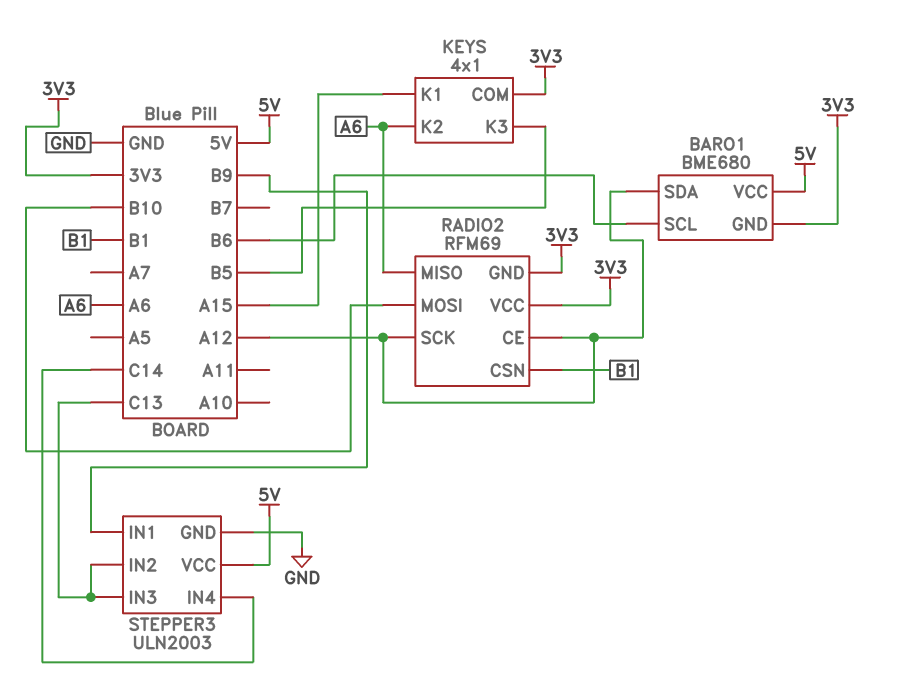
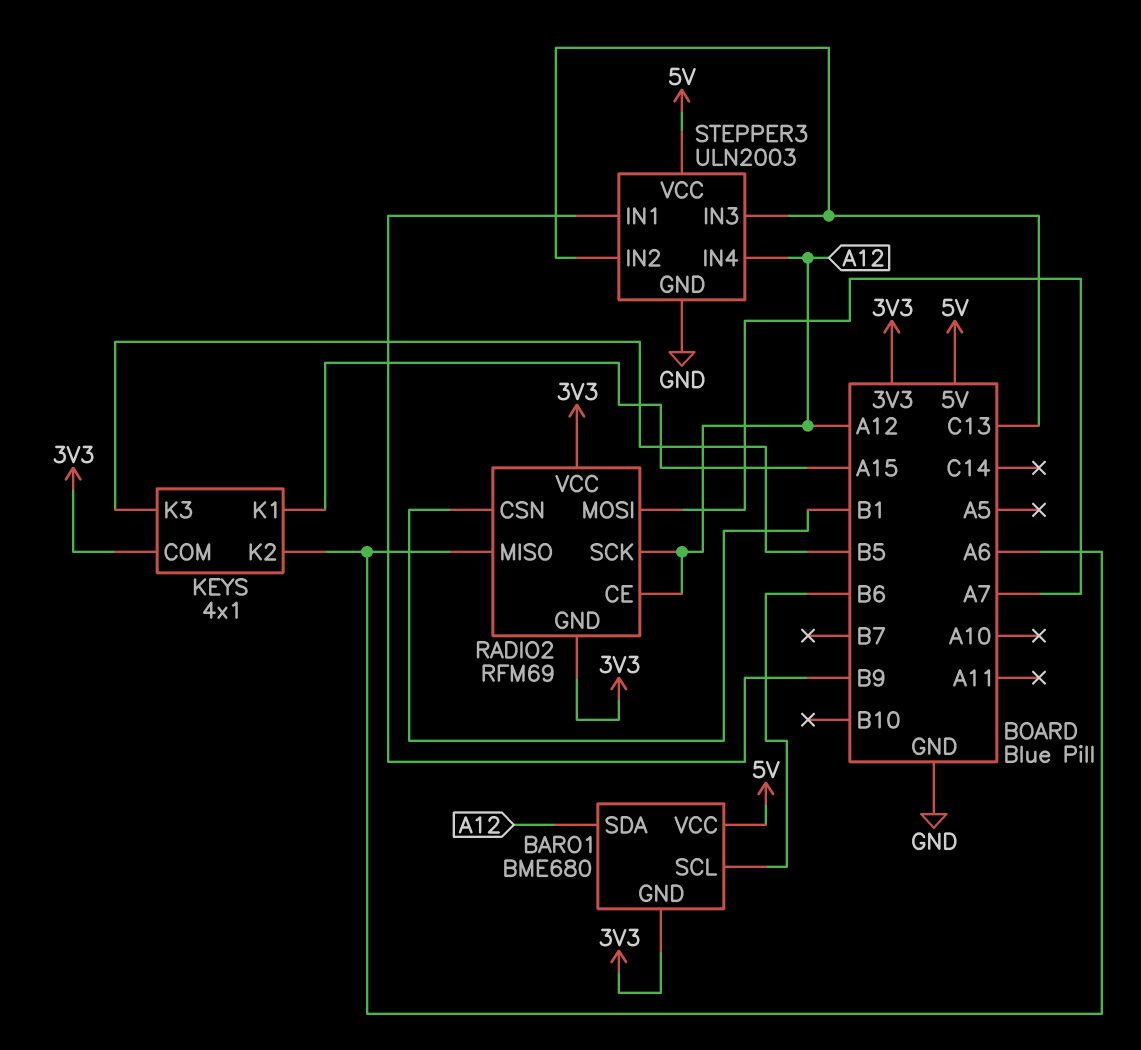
RADIO2 pin MOSI: B10 -> A7
STEPPER3 pin IN4: C14 -> A12

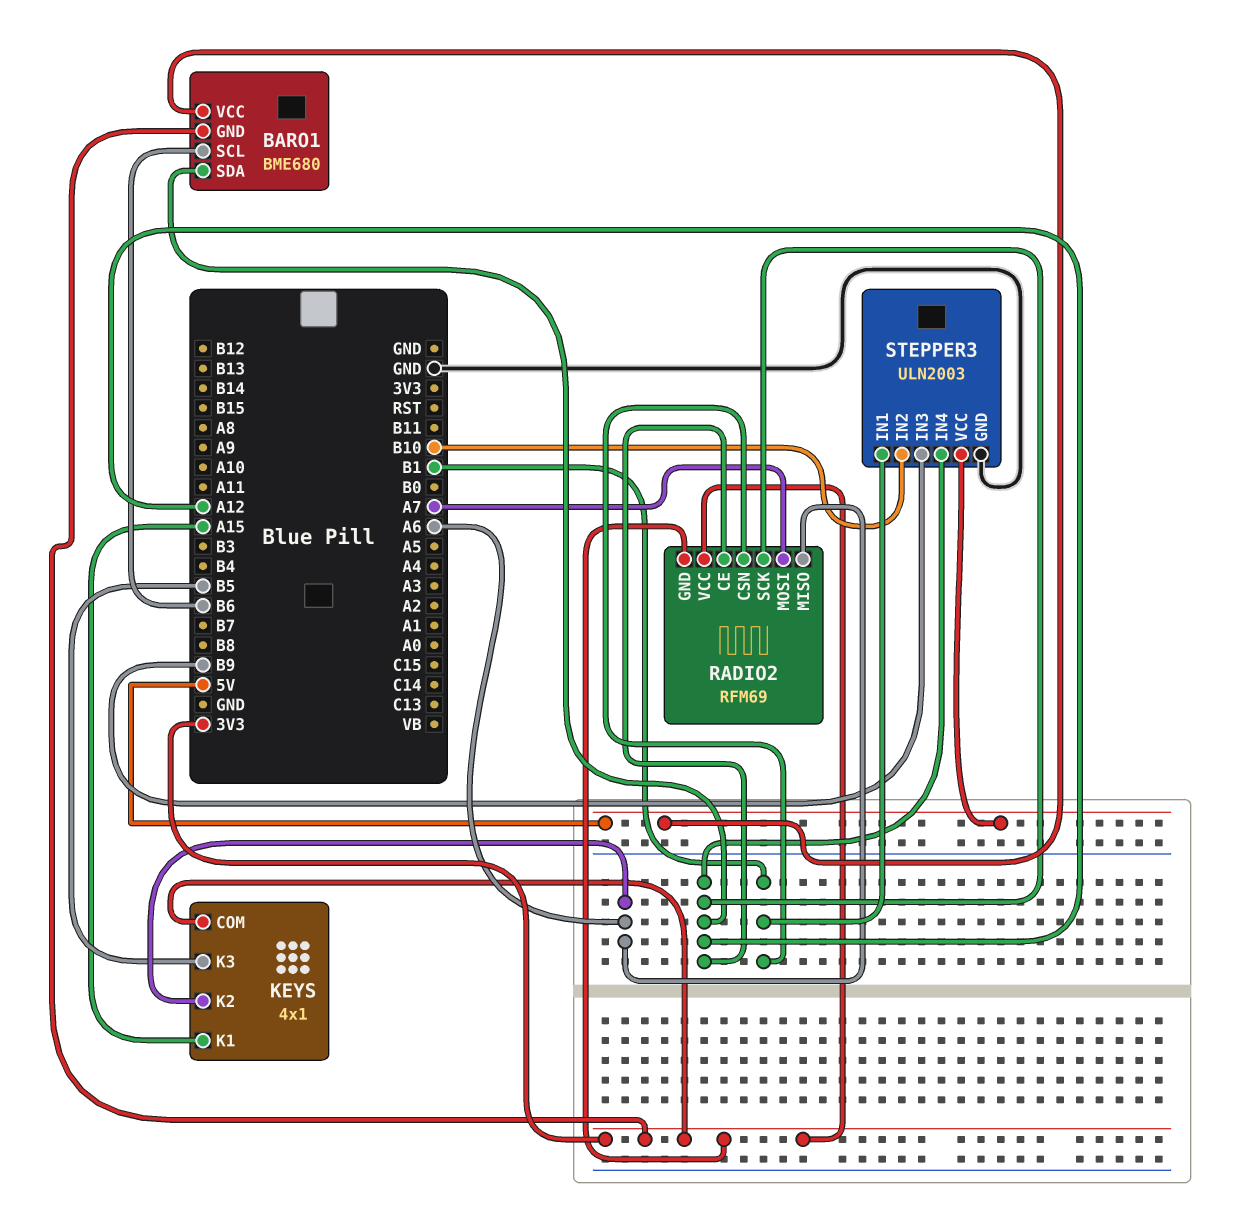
STEPPER3 pin IN1: B9 -> B1
STEPPER3 pin IN2: C13 -> B10
STEPPER3 pin IN3: C13 -> B9

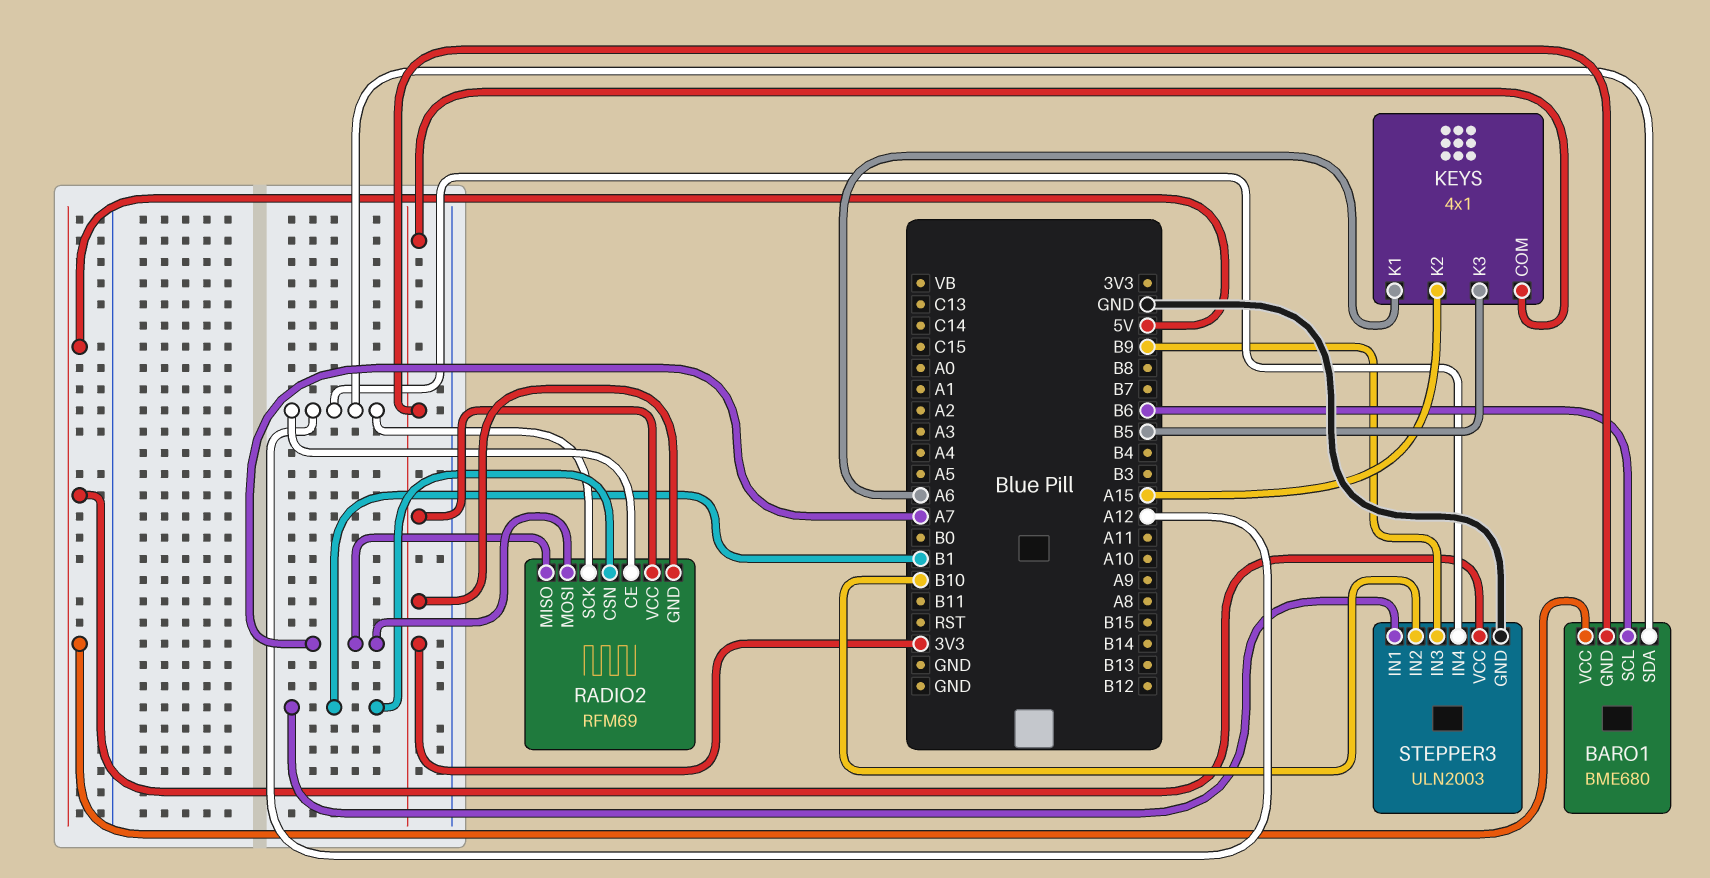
KEYS pin K1: A15 -> A6
KEYS pin K2: A6 -> A15
RADIO2 pin MISO: A6 -> A7

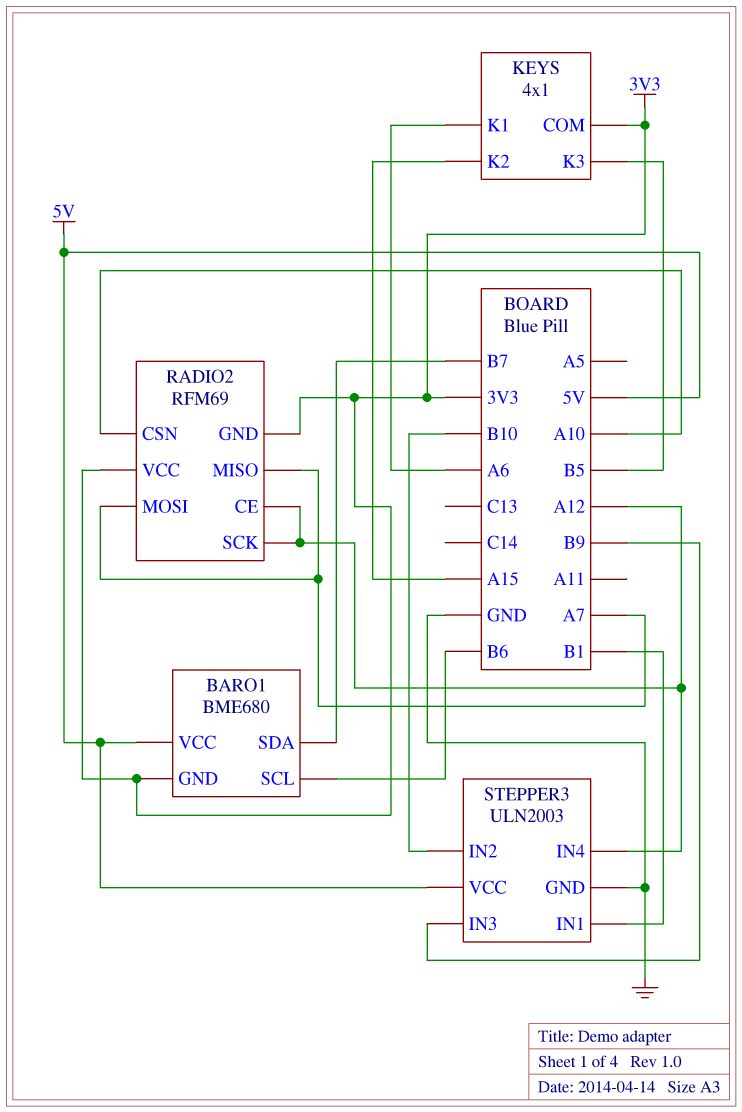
BARO1 pin SDA: A12 -> B7
RADIO2 pin CSN: B1 -> A10

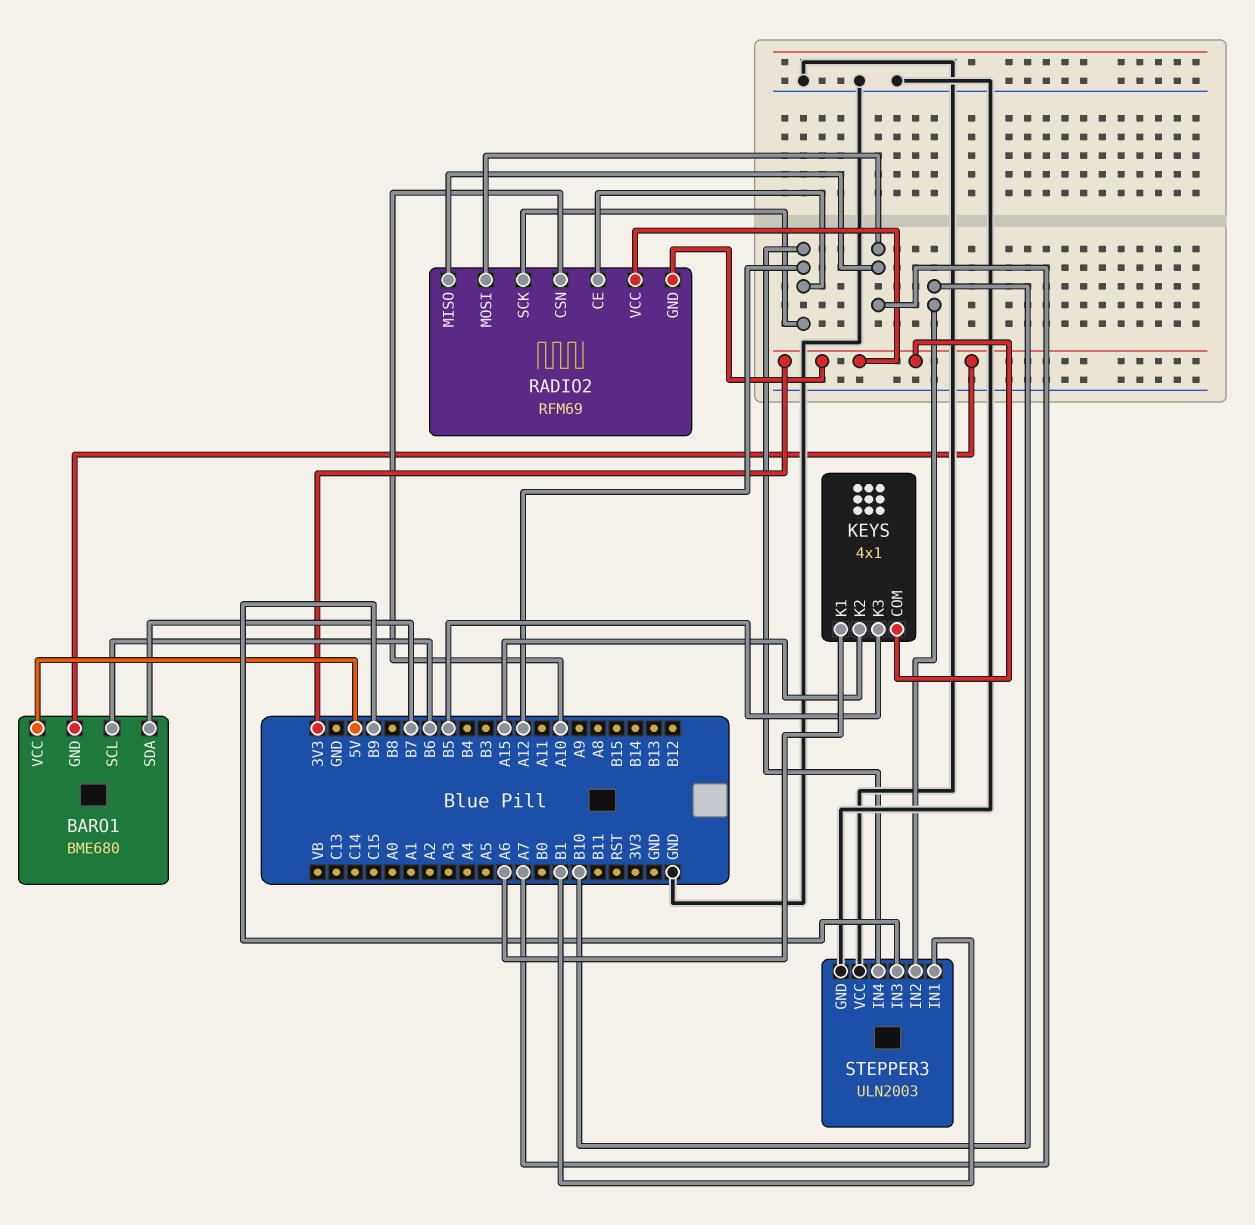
STEPPER3 pin VCC: 5V -> GND

